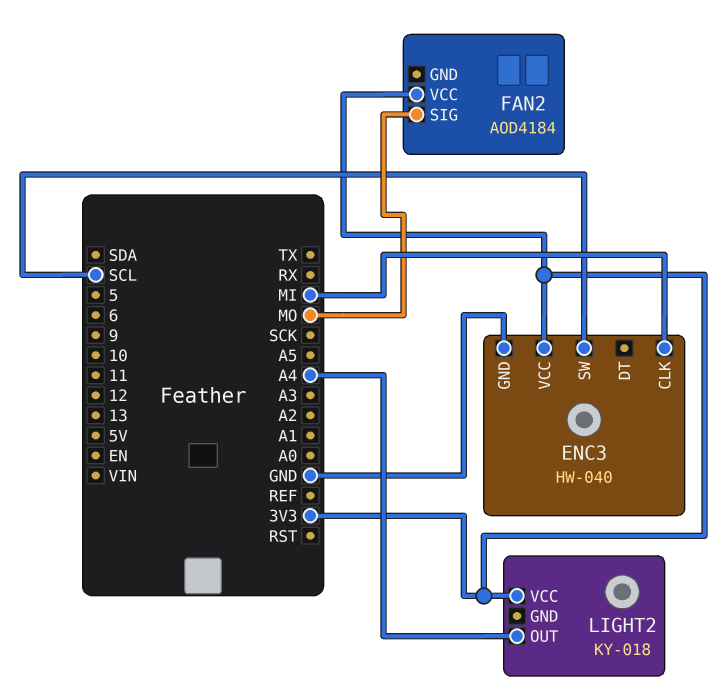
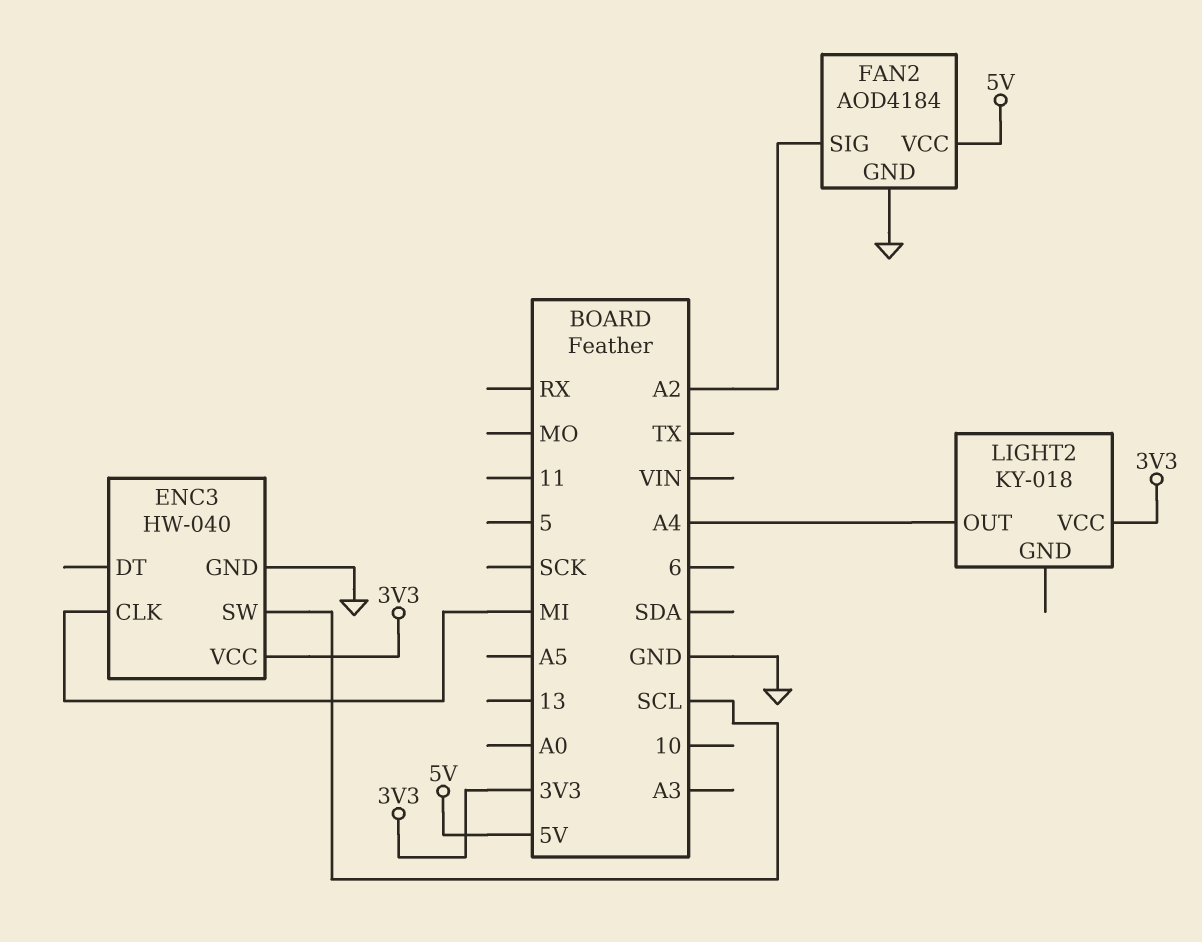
FAN2 pin GND: none -> GND
FAN2 pin SIG: MO -> A2
FAN2 pin VCC: 3V3 -> 5V

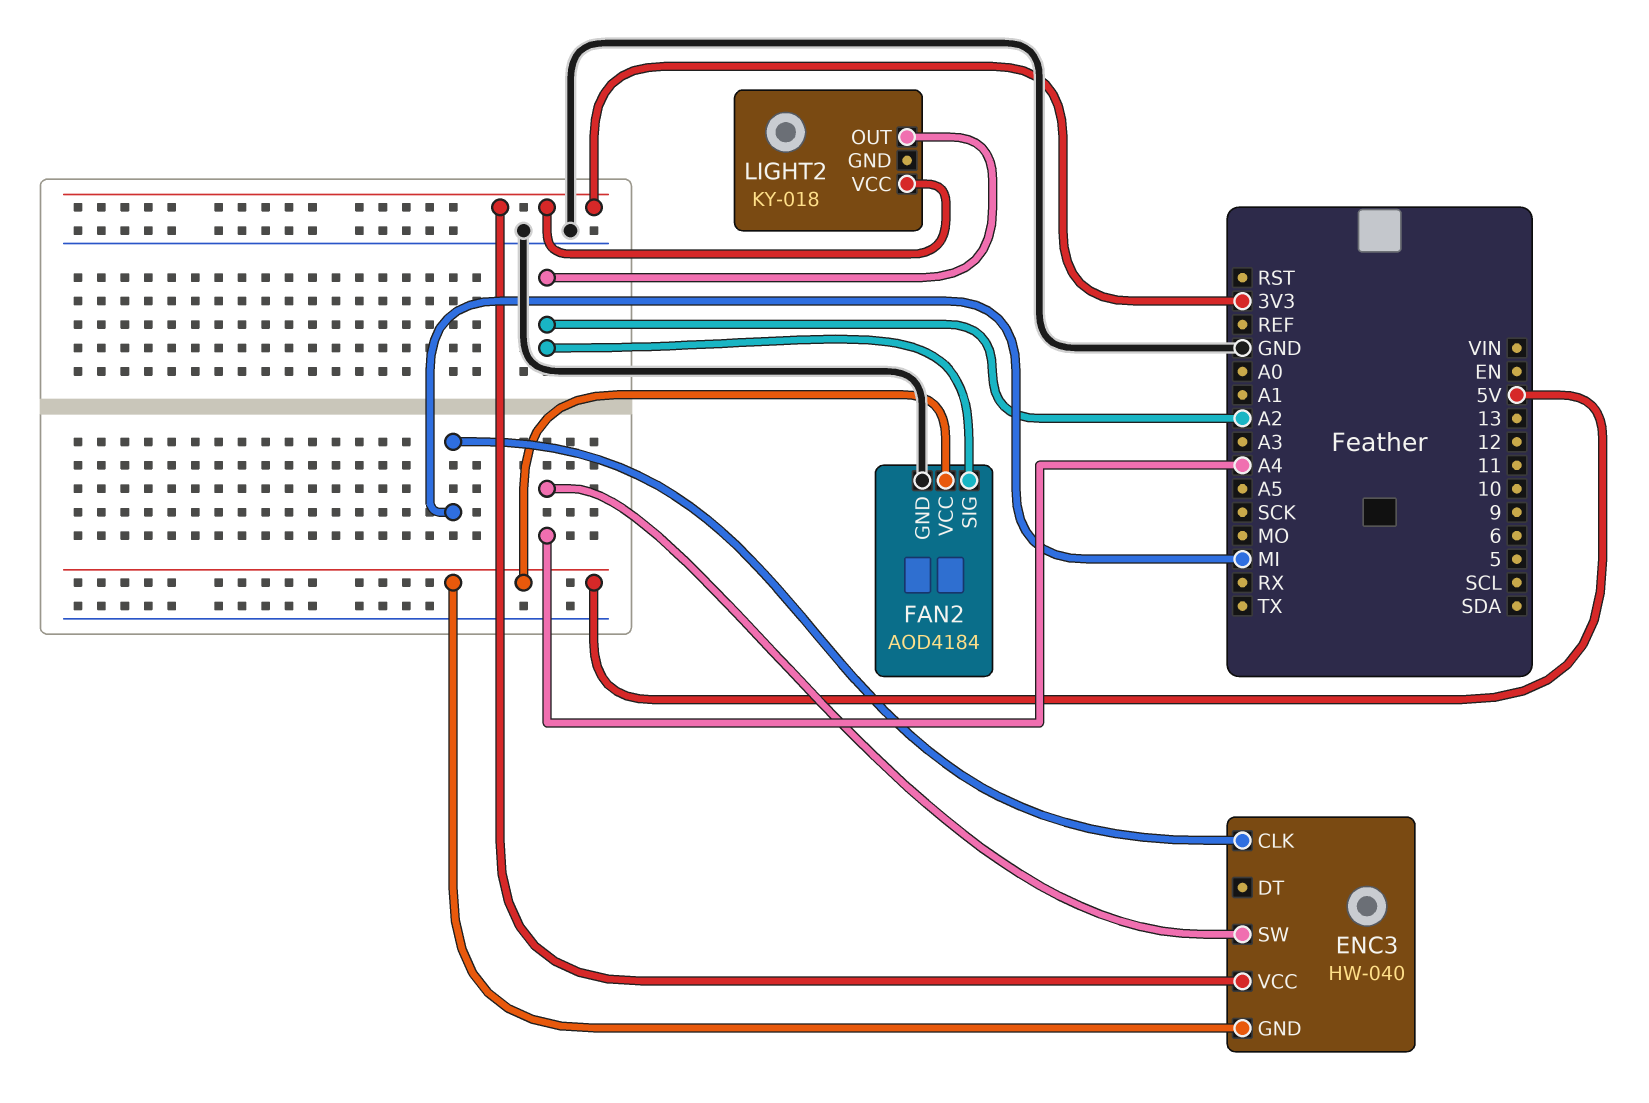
ENC3 pin GND: GND -> 5V
ENC3 pin SW: SCL -> A4
LIGHT2 pin OUT: A4 -> A2

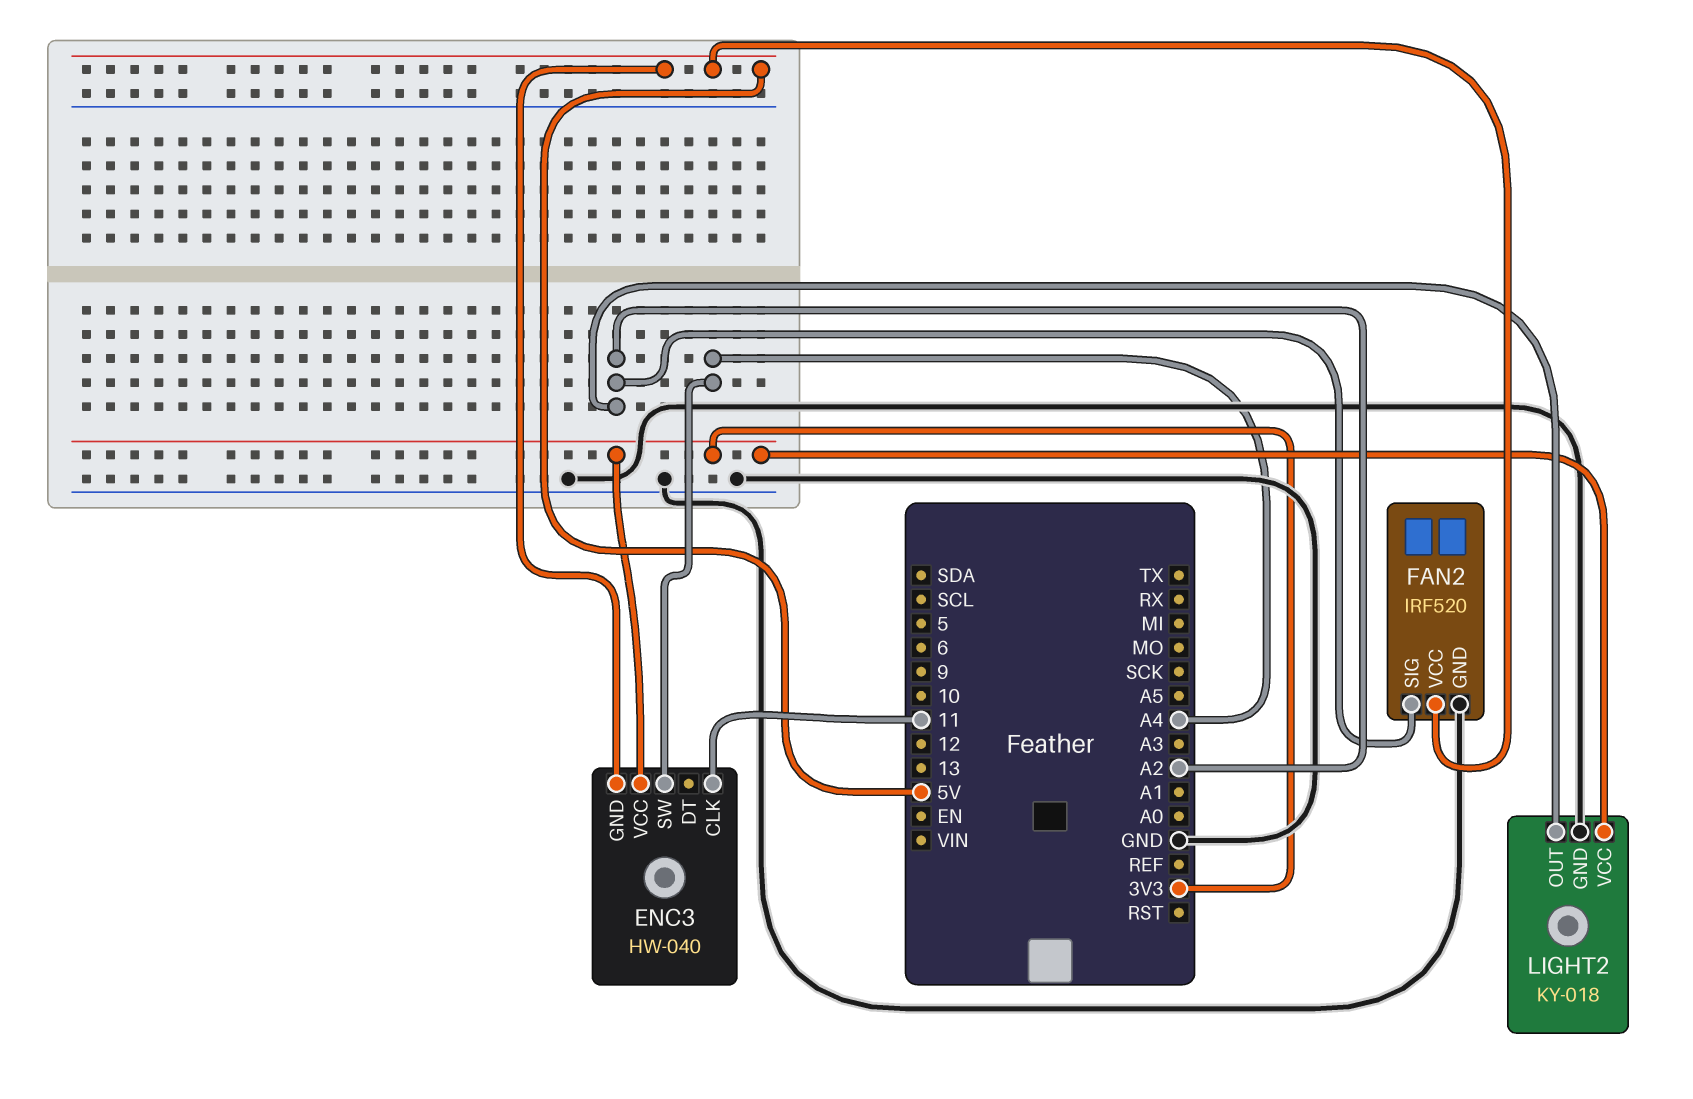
ENC3 pin CLK: MI -> 11
FAN2: AOD4184 -> IRF520
LIGHT2 pin GND: none -> GND

